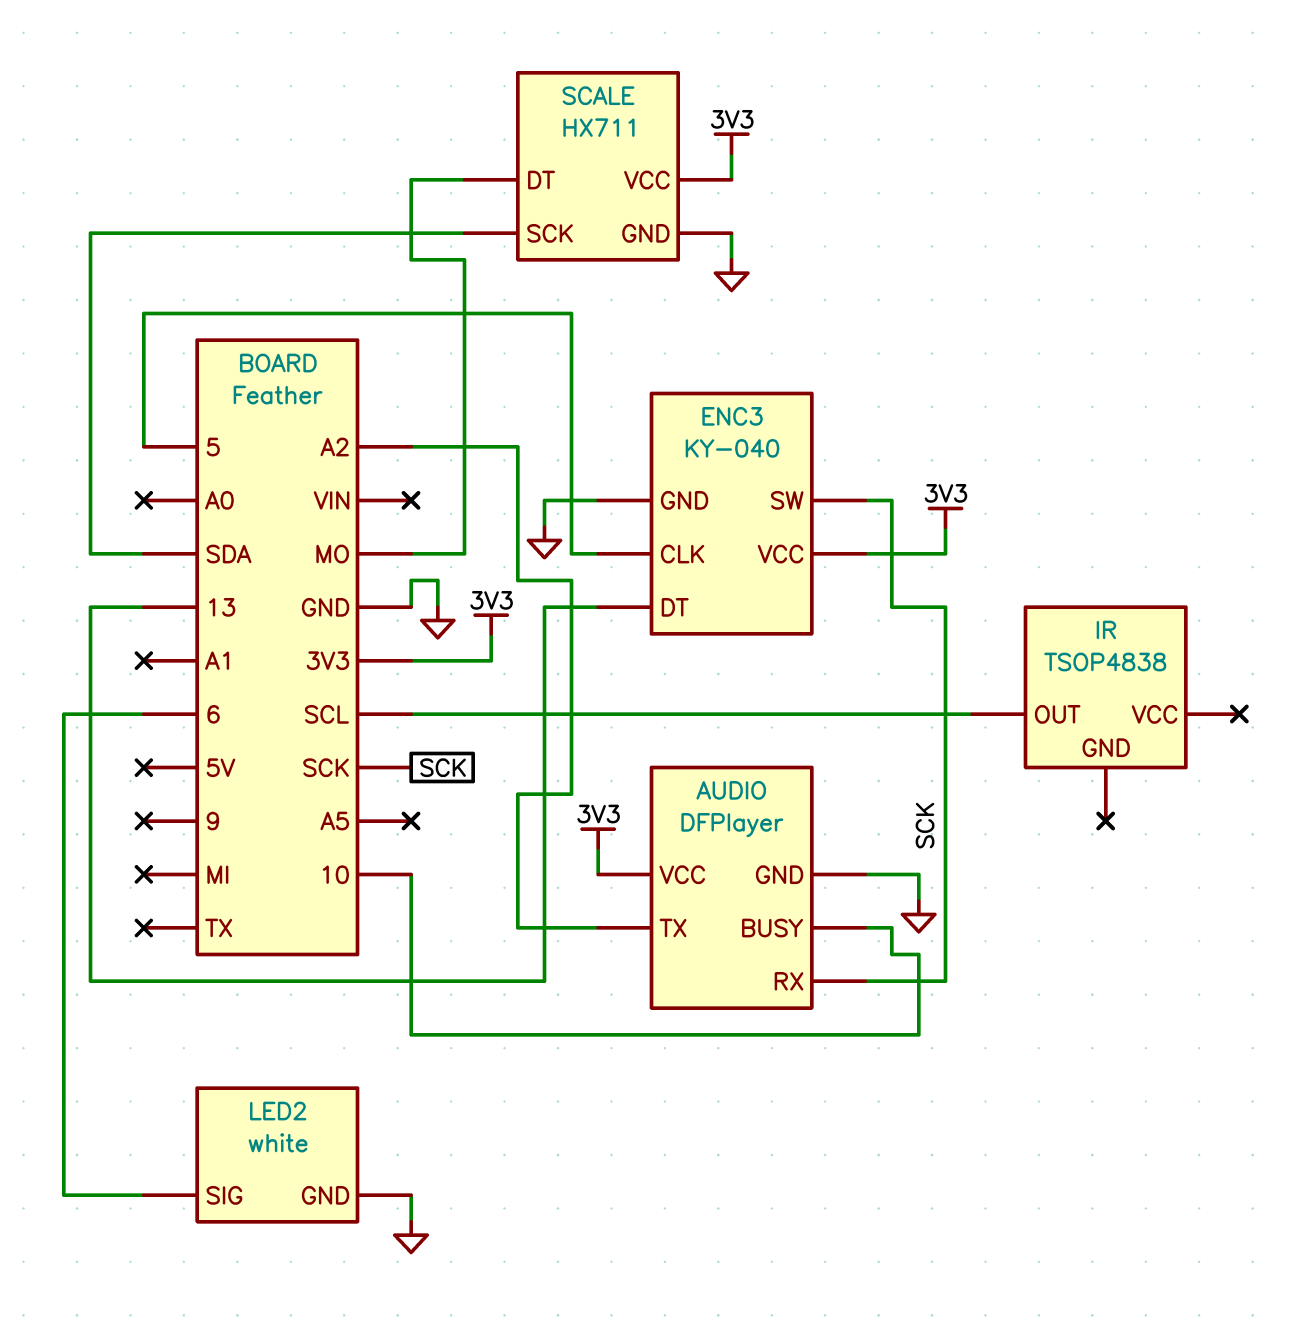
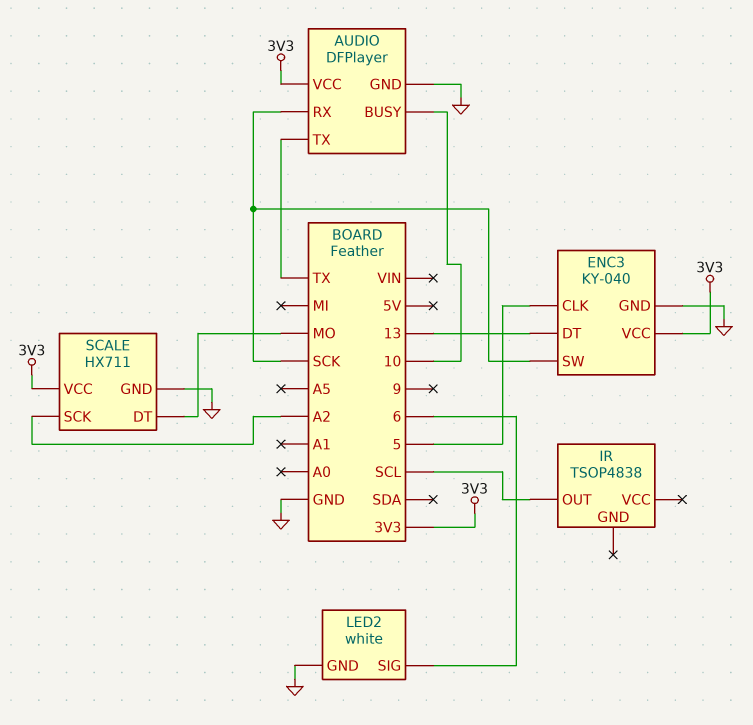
AUDIO pin TX: A2 -> TX
SCALE pin SCK: SDA -> A2

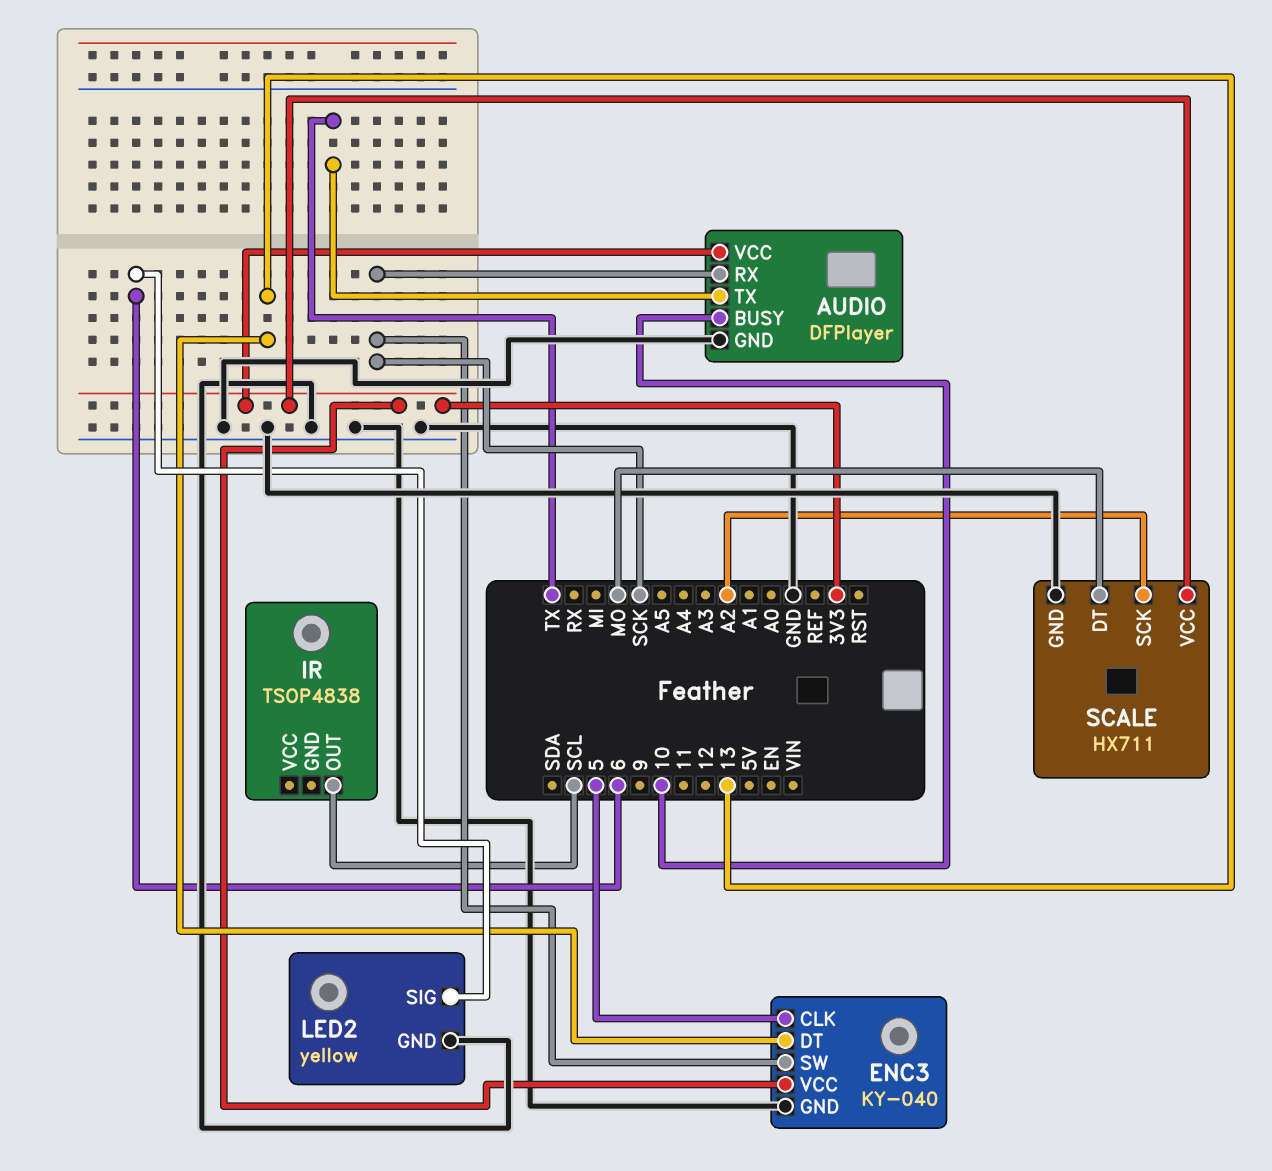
LED2: white -> yellow

